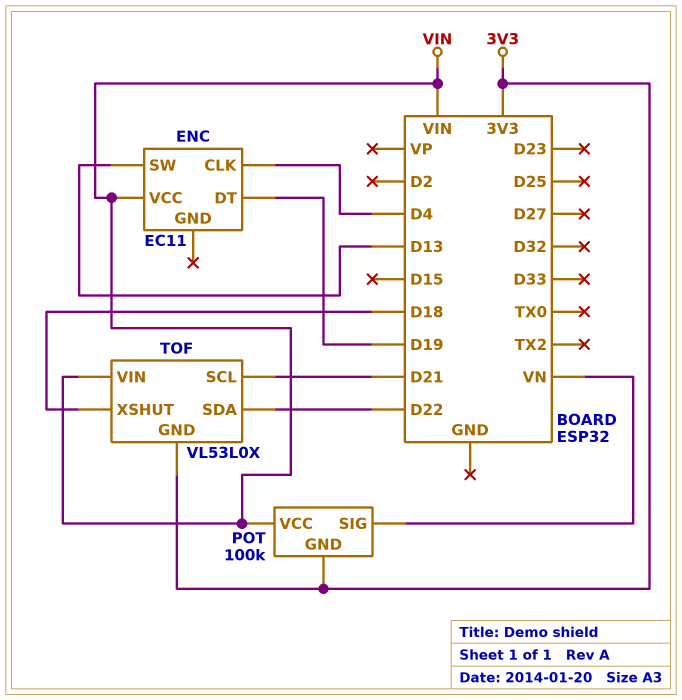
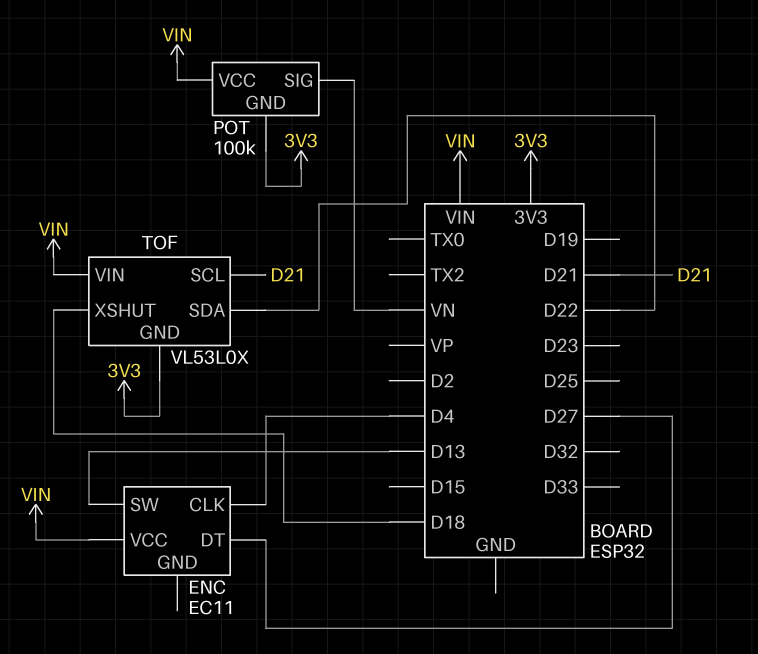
ENC pin DT: D19 -> D27

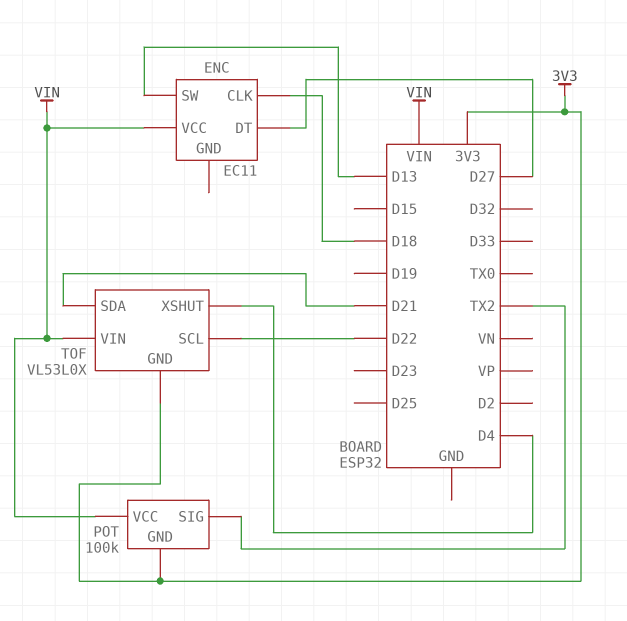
ENC pin CLK: D4 -> D18
POT pin SIG: VN -> TX2
TOF pin SCL: D21 -> D22
TOF pin SDA: D22 -> D21
TOF pin XSHUT: D18 -> D4

